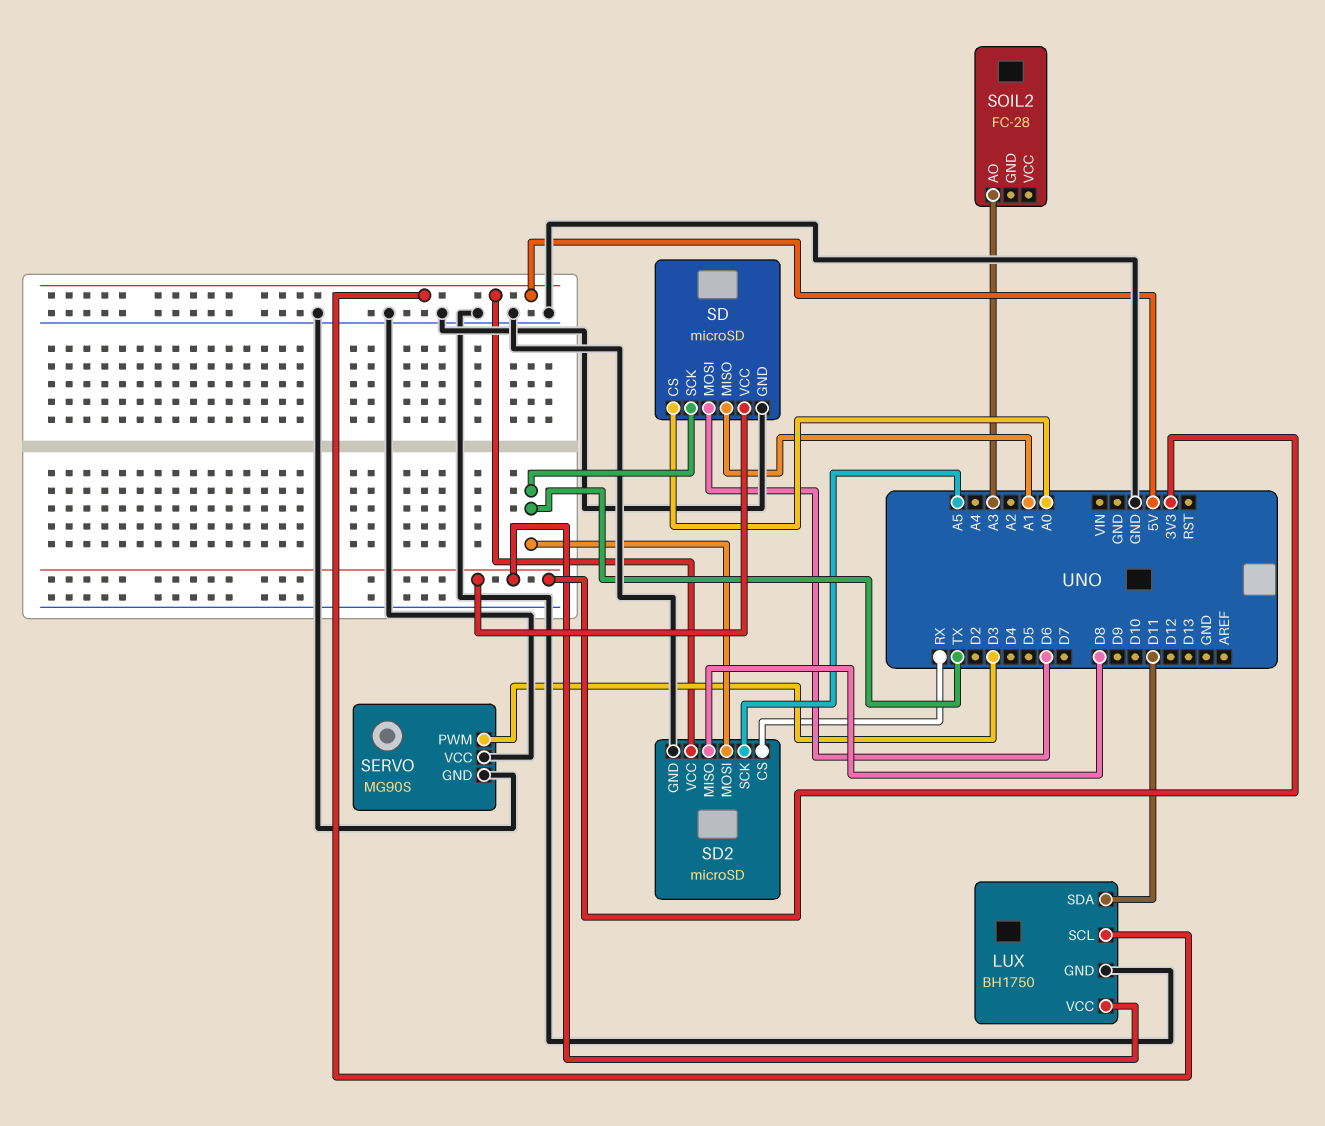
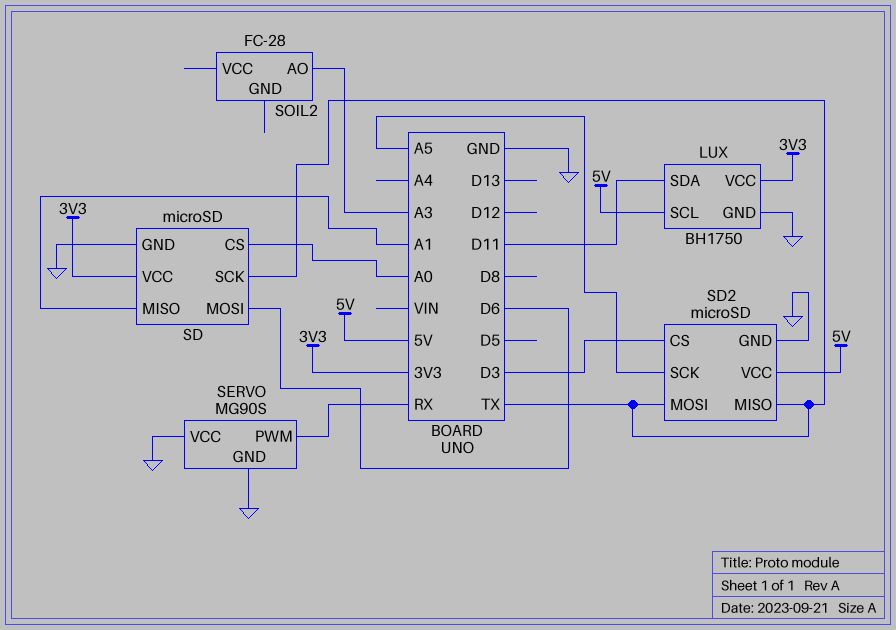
SD2 pin CS: RX -> D3
SD2 pin MISO: D8 -> TX
SERVO pin PWM: D3 -> RX

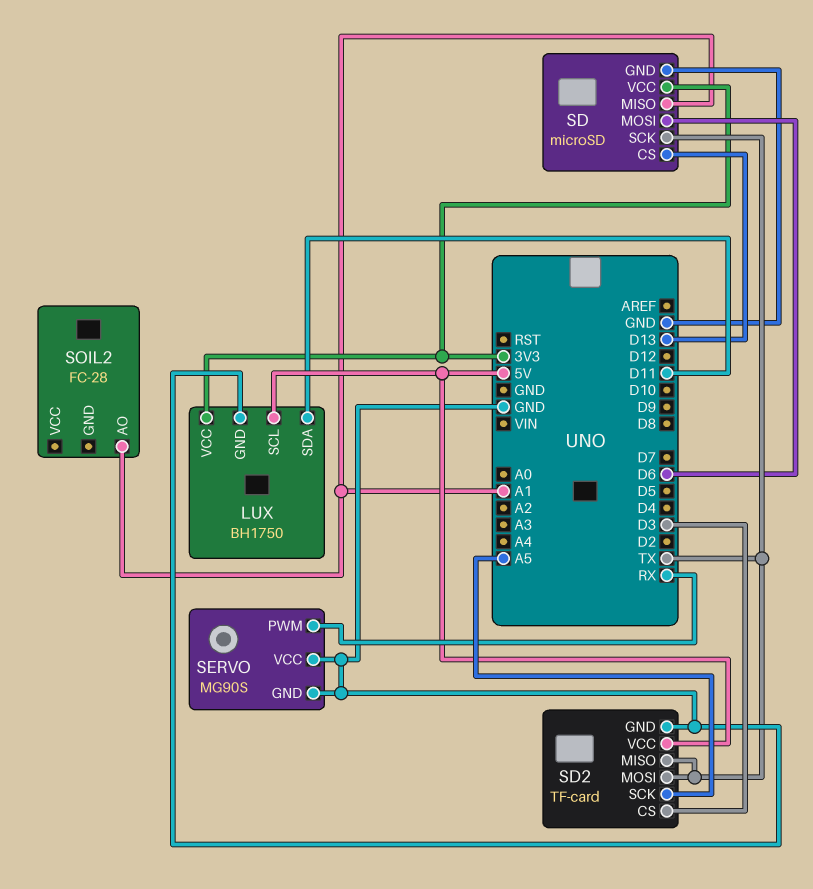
SD pin CS: A0 -> D13
SD2: microSD -> TF-card
SOIL2 pin AO: A3 -> A1

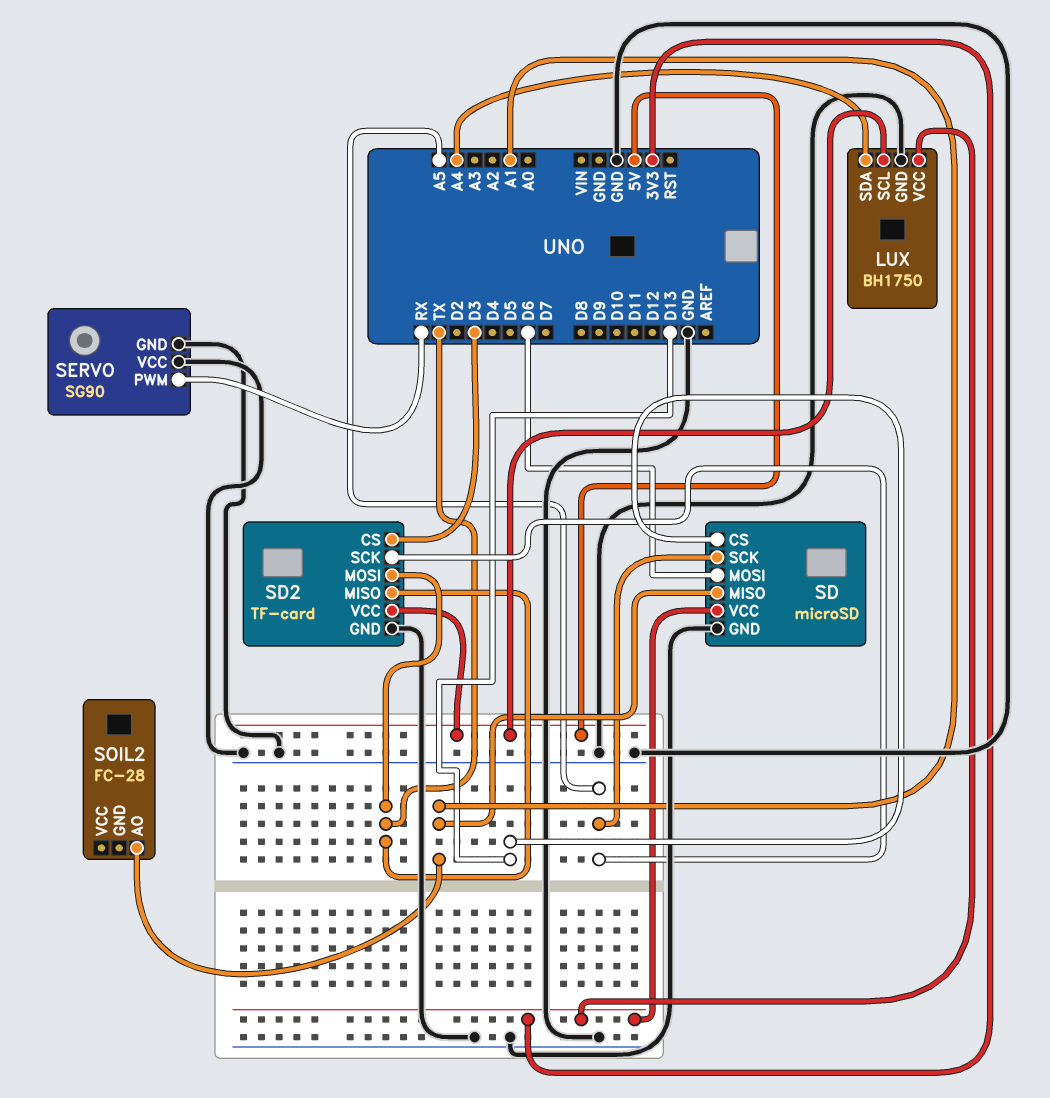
LUX pin SDA: D11 -> A4
SD pin SCK: TX -> A5
SERVO: MG90S -> SG90

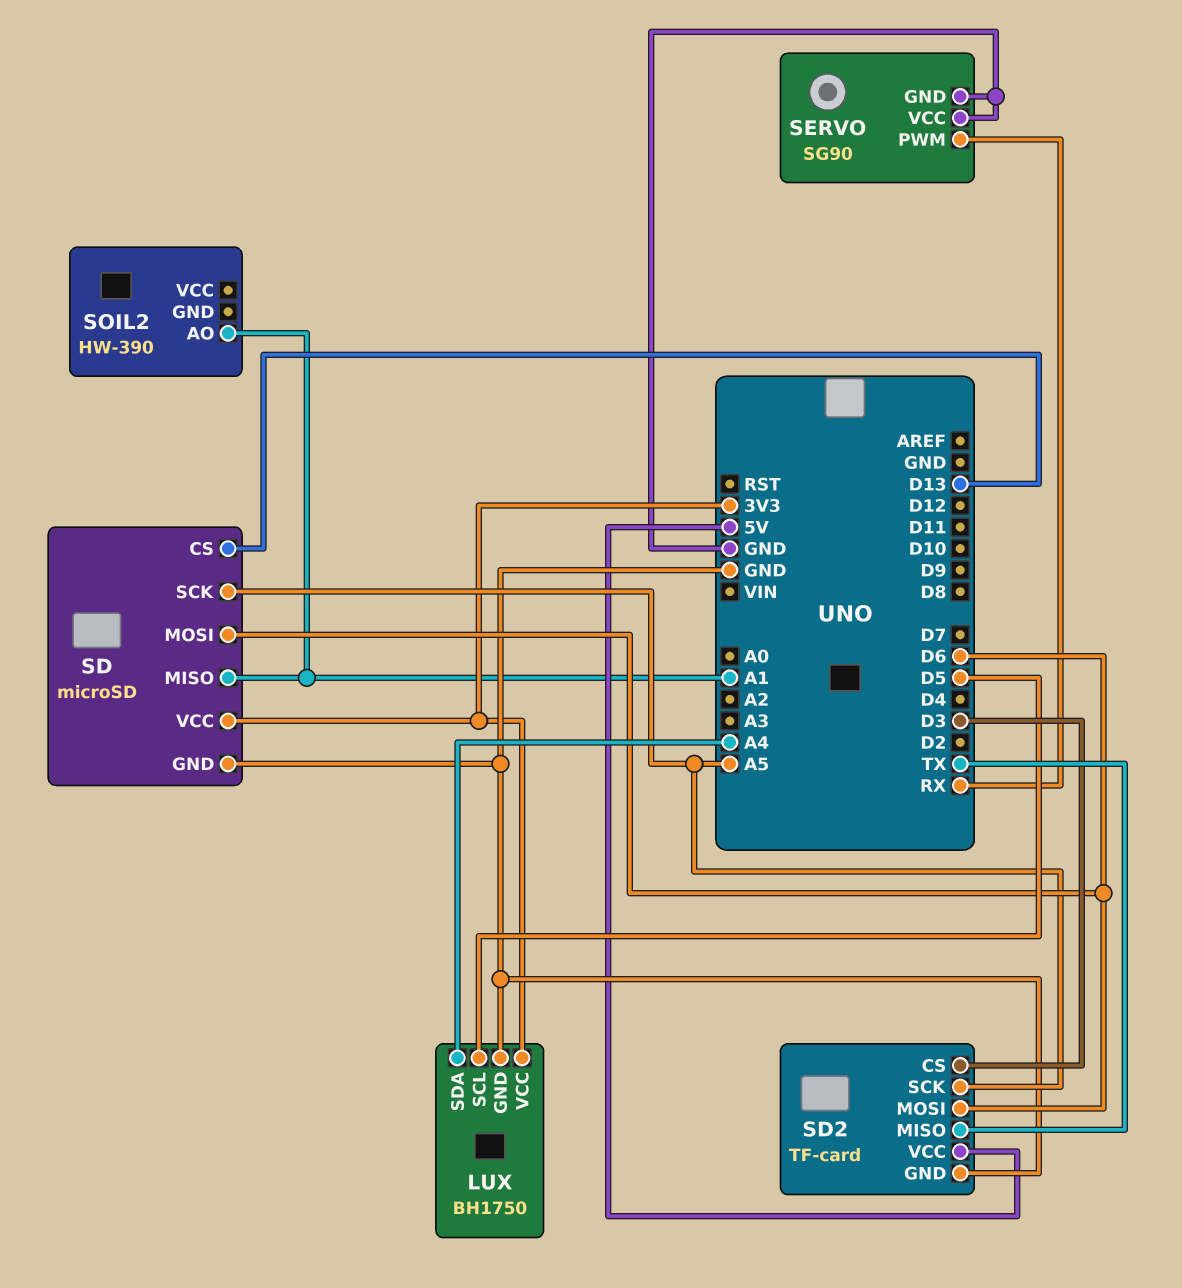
LUX pin SCL: 5V -> D5
SD2 pin MOSI: TX -> D6
SOIL2: FC-28 -> HW-390

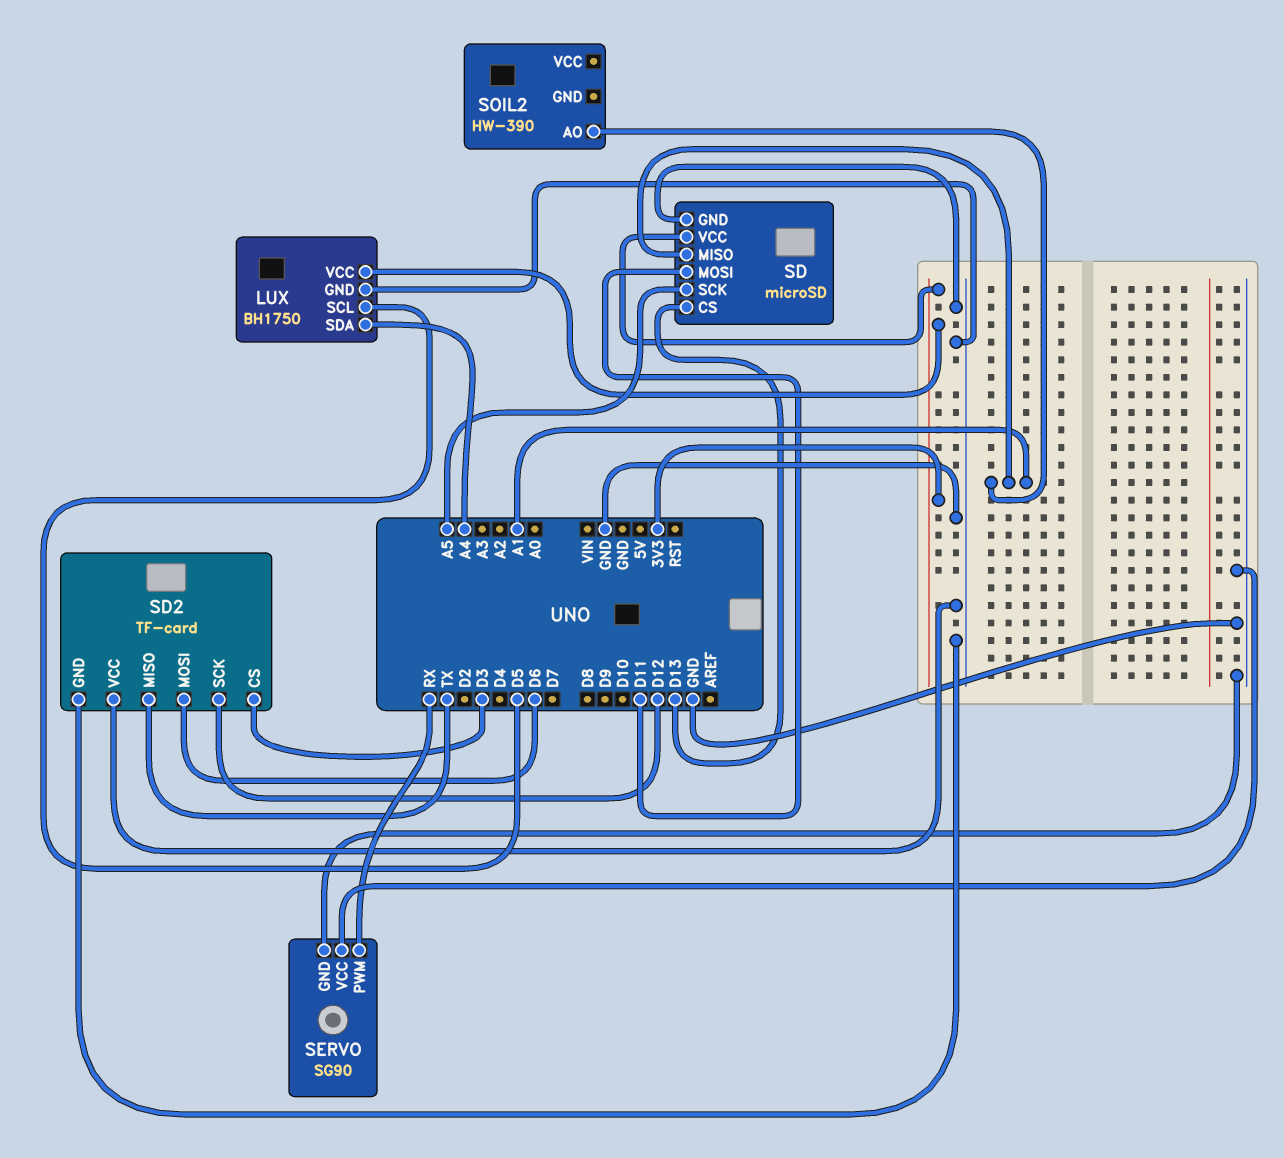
SD pin MOSI: D6 -> D11
SD2 pin SCK: A5 -> D12
SD2 pin VCC: 5V -> GND

